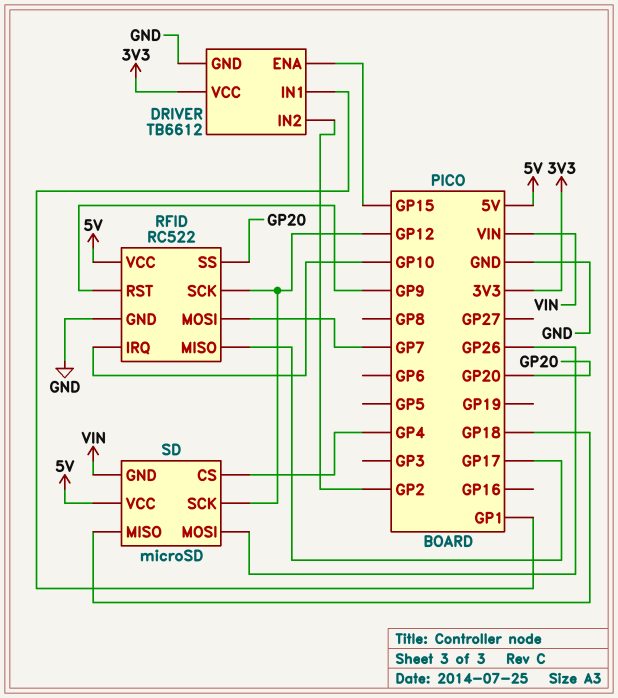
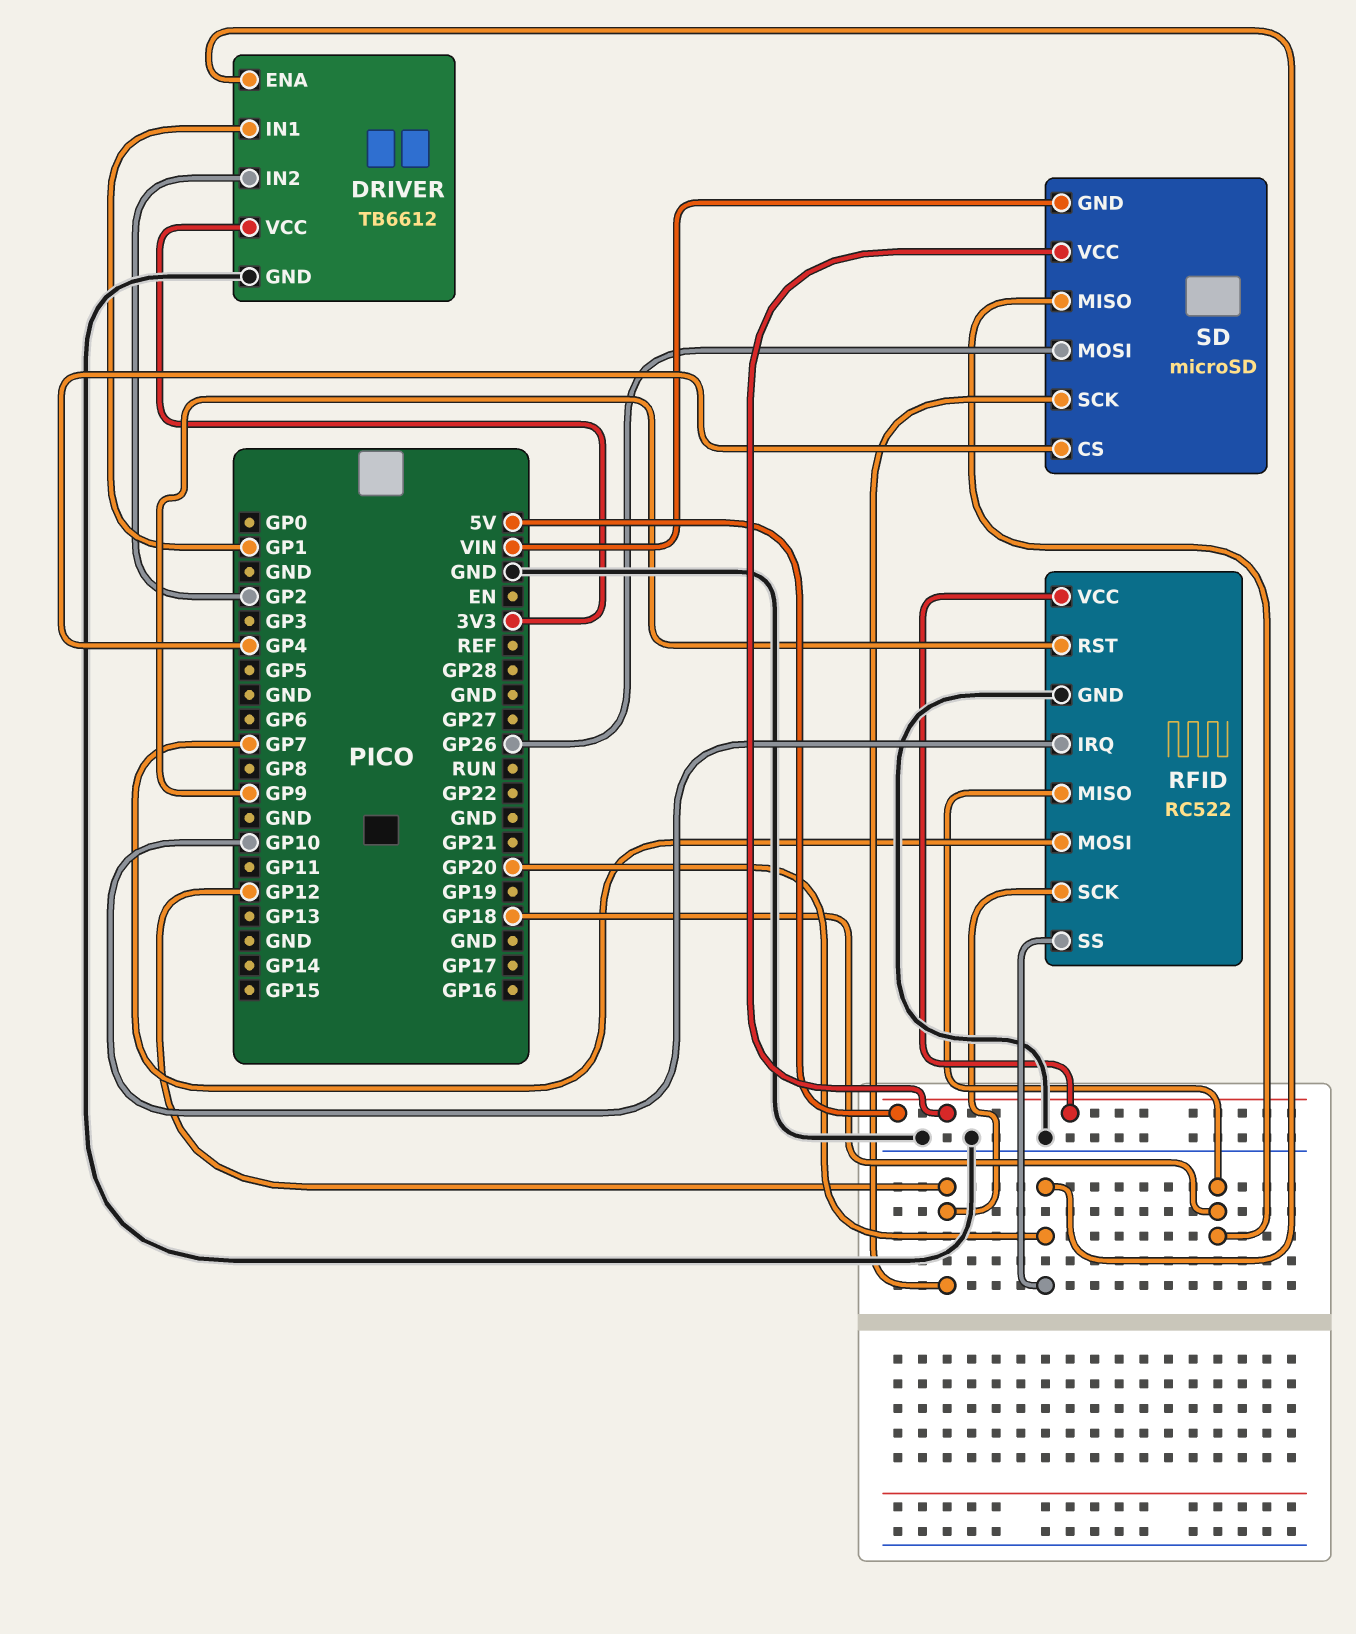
DRIVER pin ENA: GP15 -> GP20
RFID pin MISO: GP17 -> GP18

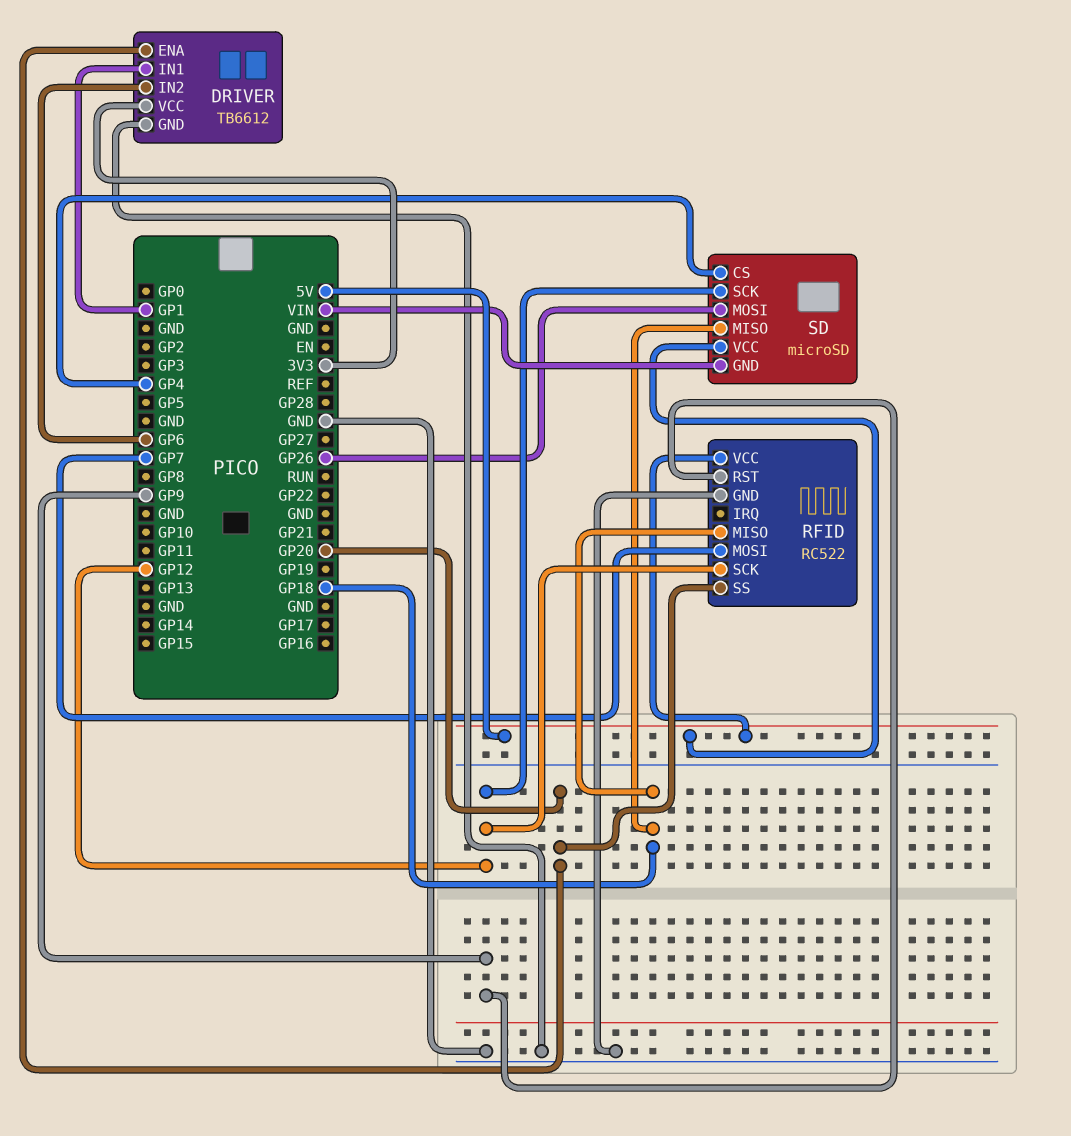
DRIVER pin IN2: GP2 -> GP6
RFID pin IRQ: GP10 -> none

